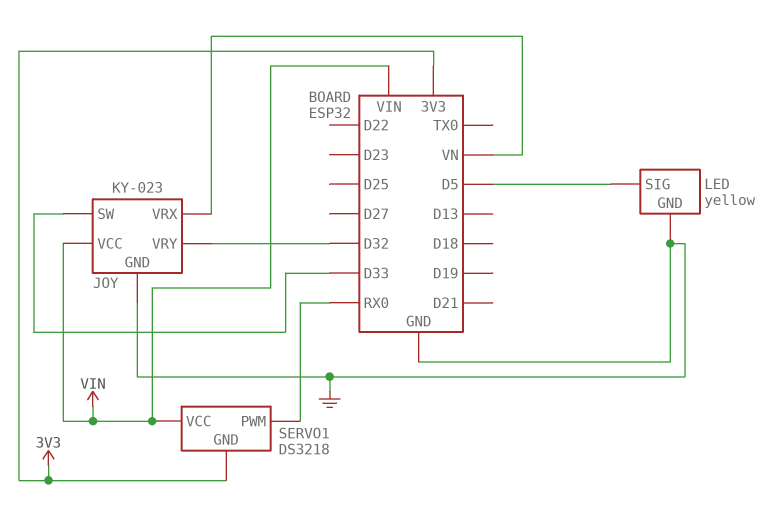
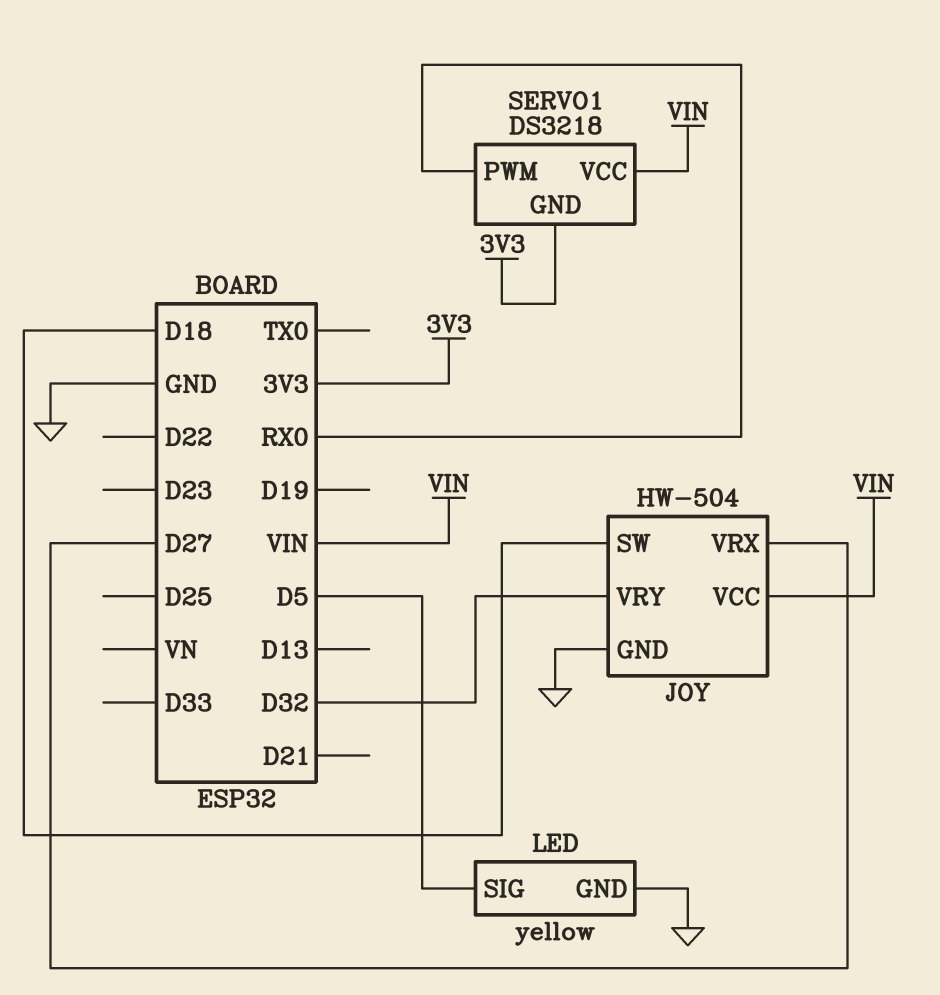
JOY: KY-023 -> HW-504
JOY pin SW: D33 -> D18
JOY pin VRX: VN -> D27

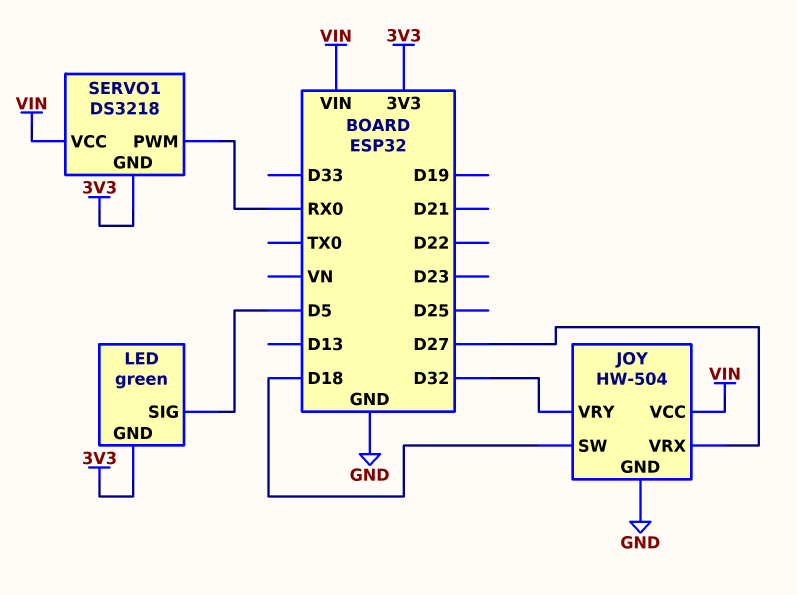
LED: yellow -> green
LED pin GND: GND -> 3V3

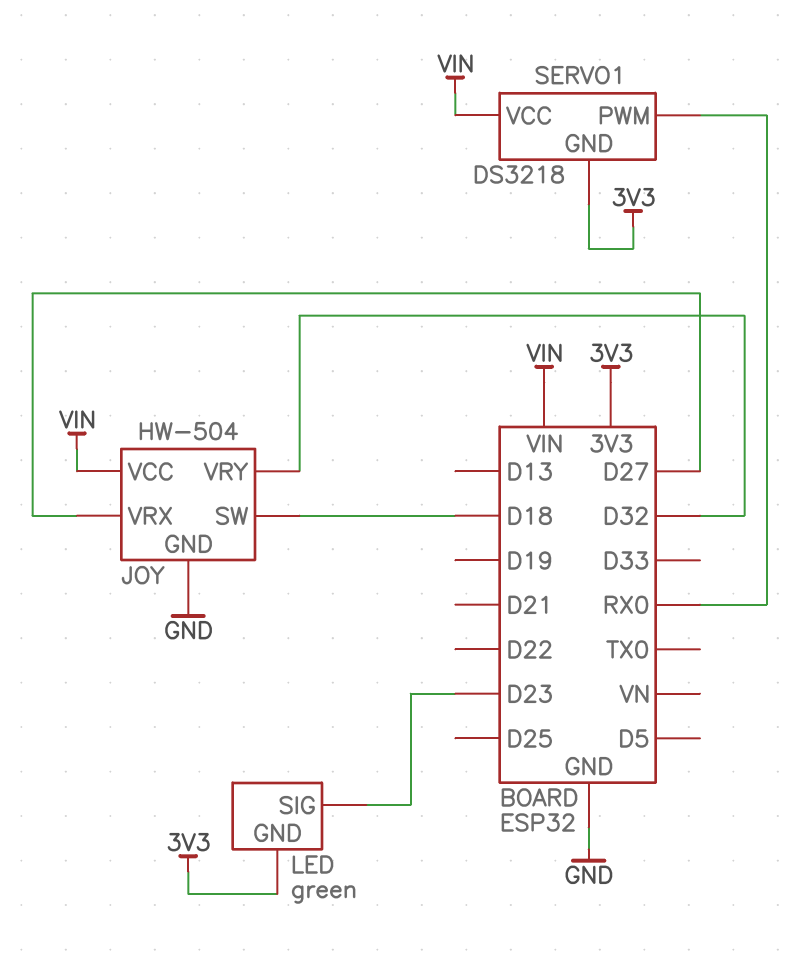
LED pin SIG: D5 -> D23

